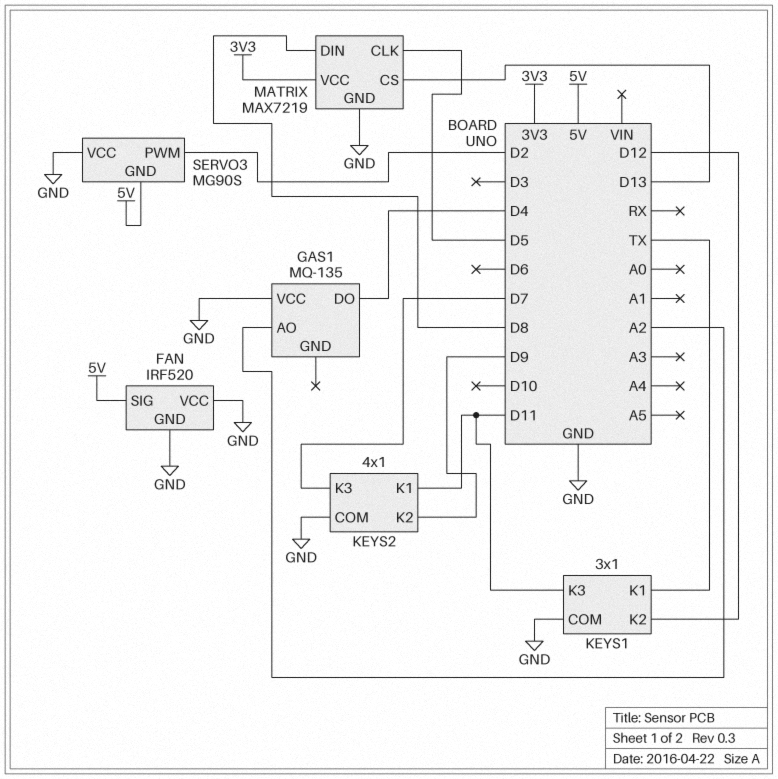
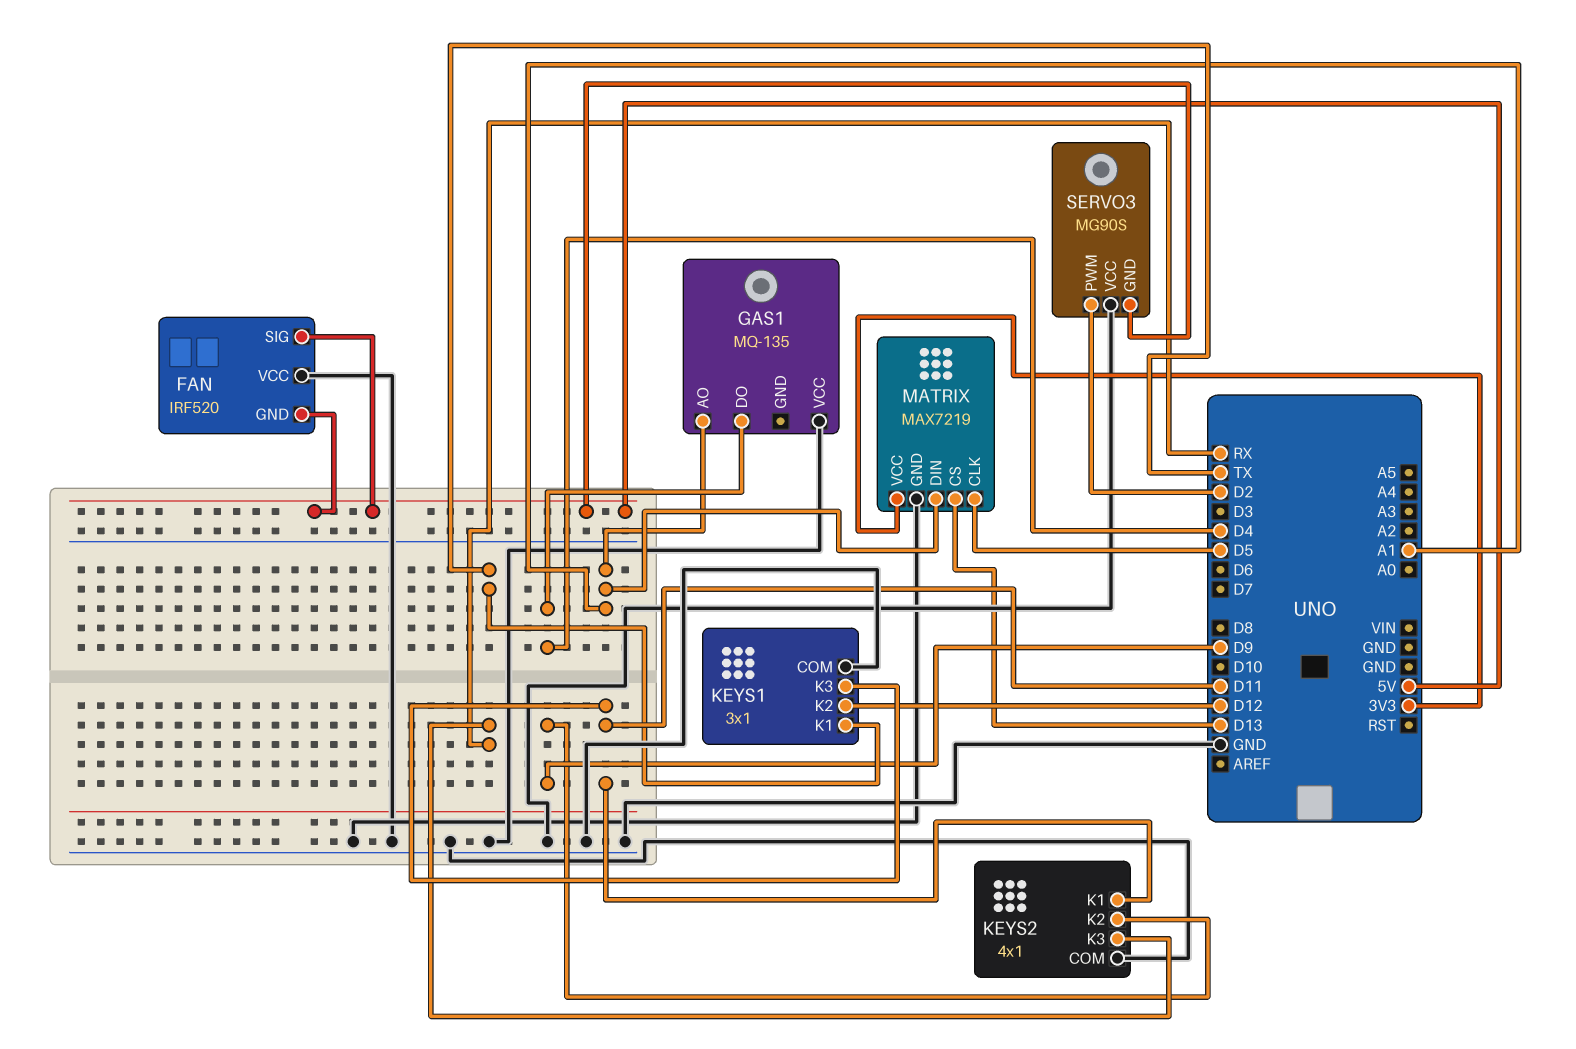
FAN pin GND: GND -> 5V
GAS1 pin AO: A2 -> A1
KEYS2 pin K3: D7 -> RX
MATRIX pin DIN: D8 -> A1

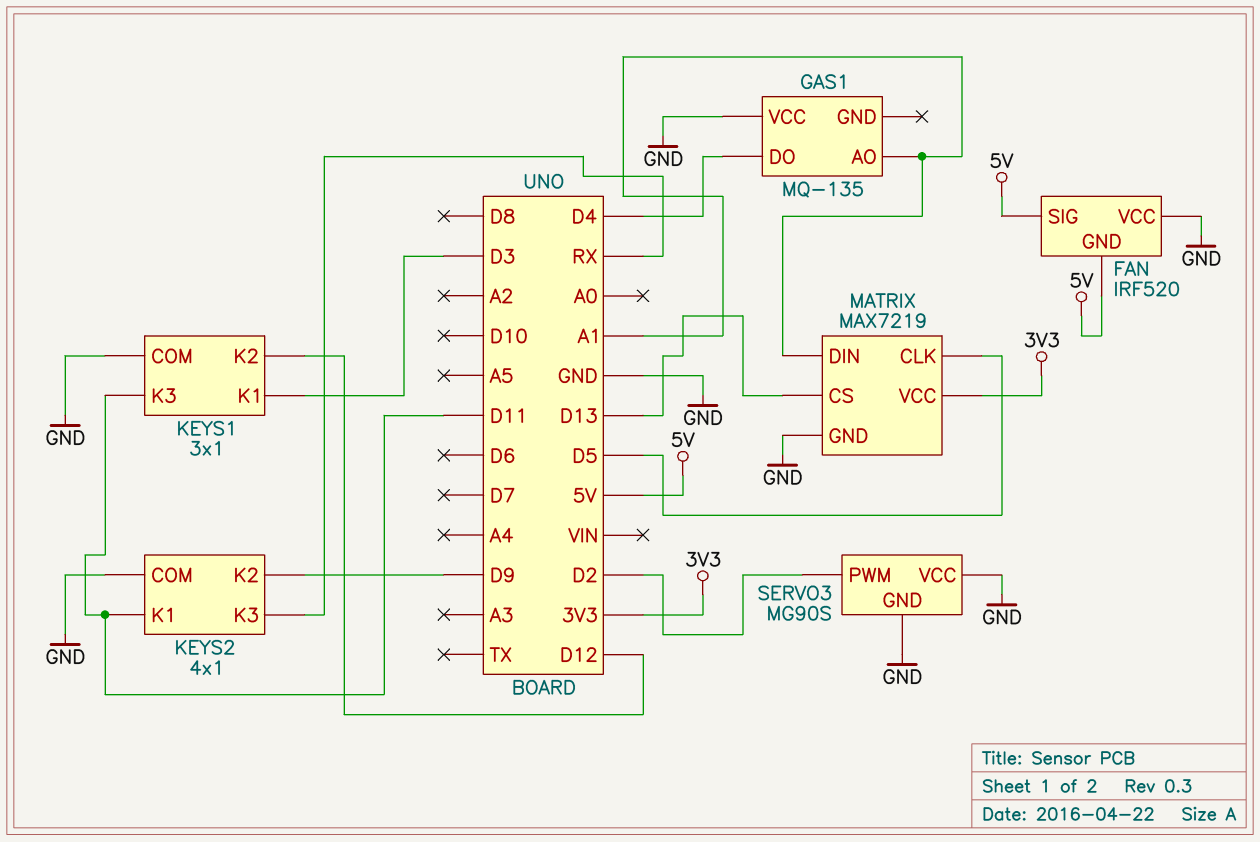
KEYS1 pin K1: TX -> D3
SERVO3 pin GND: 5V -> GND

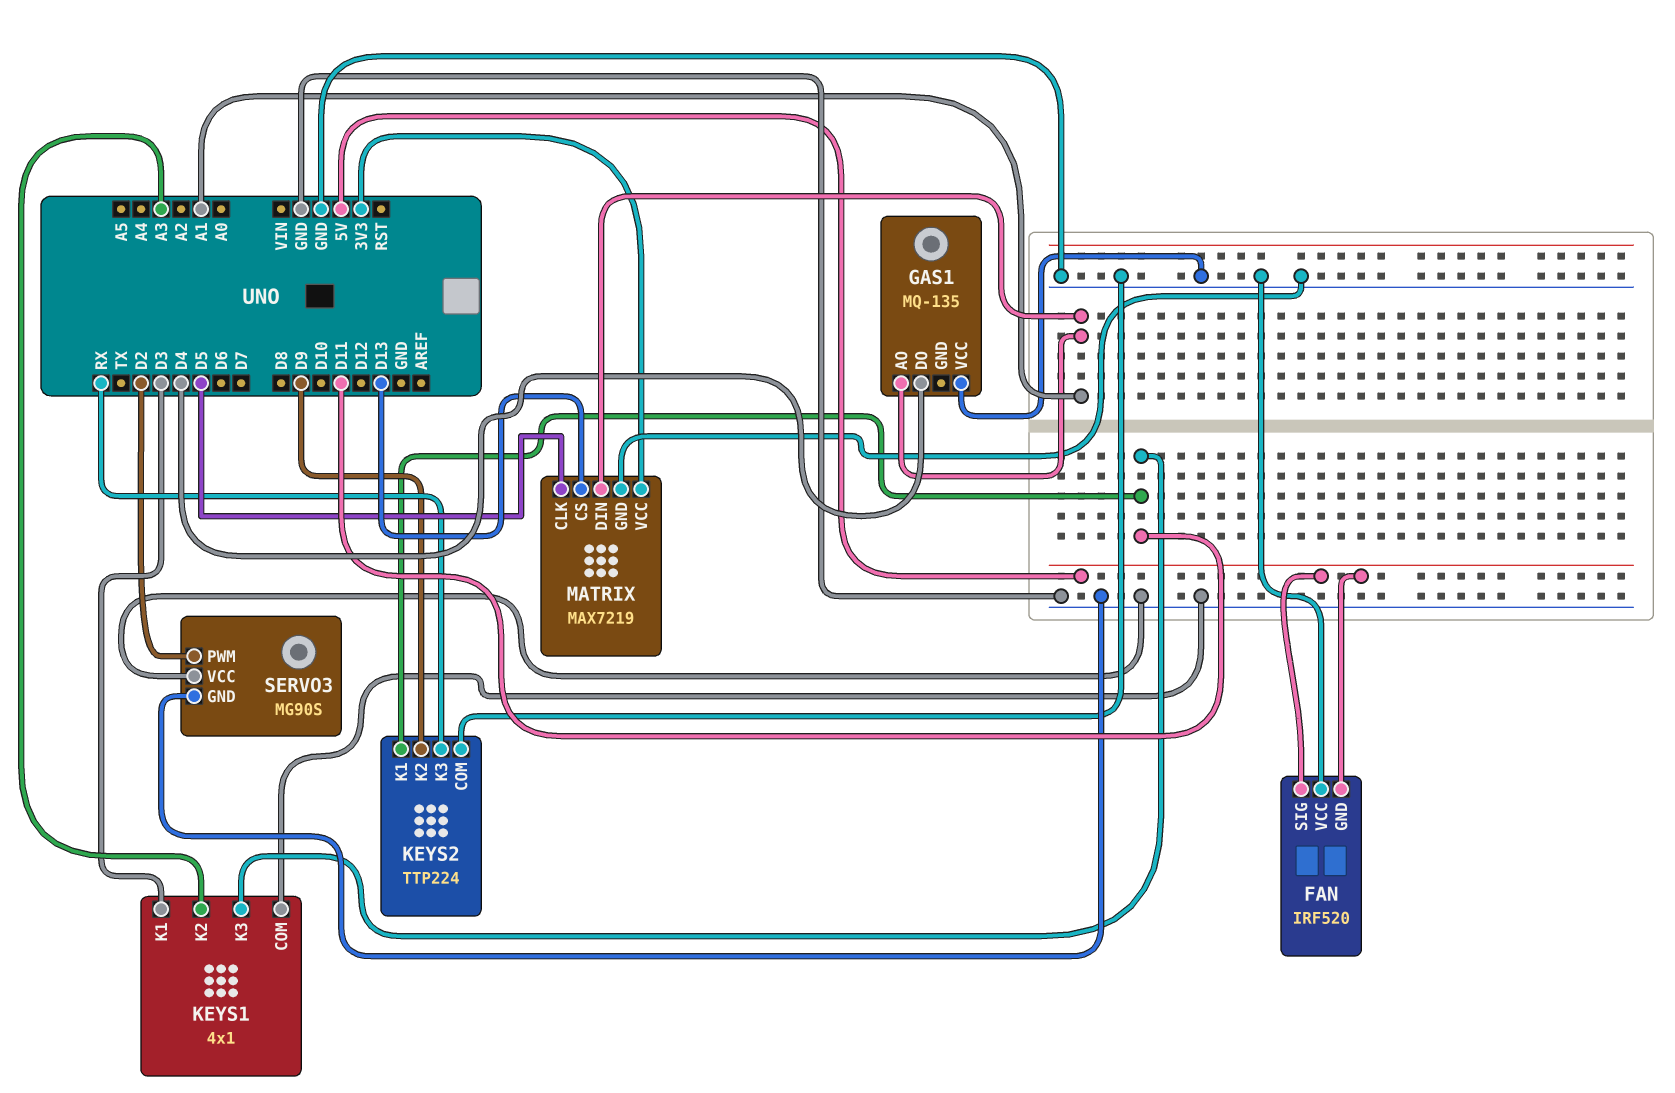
KEYS1: 3x1 -> 4x1
KEYS1 pin K2: D12 -> A3
KEYS2: 4x1 -> TTP224

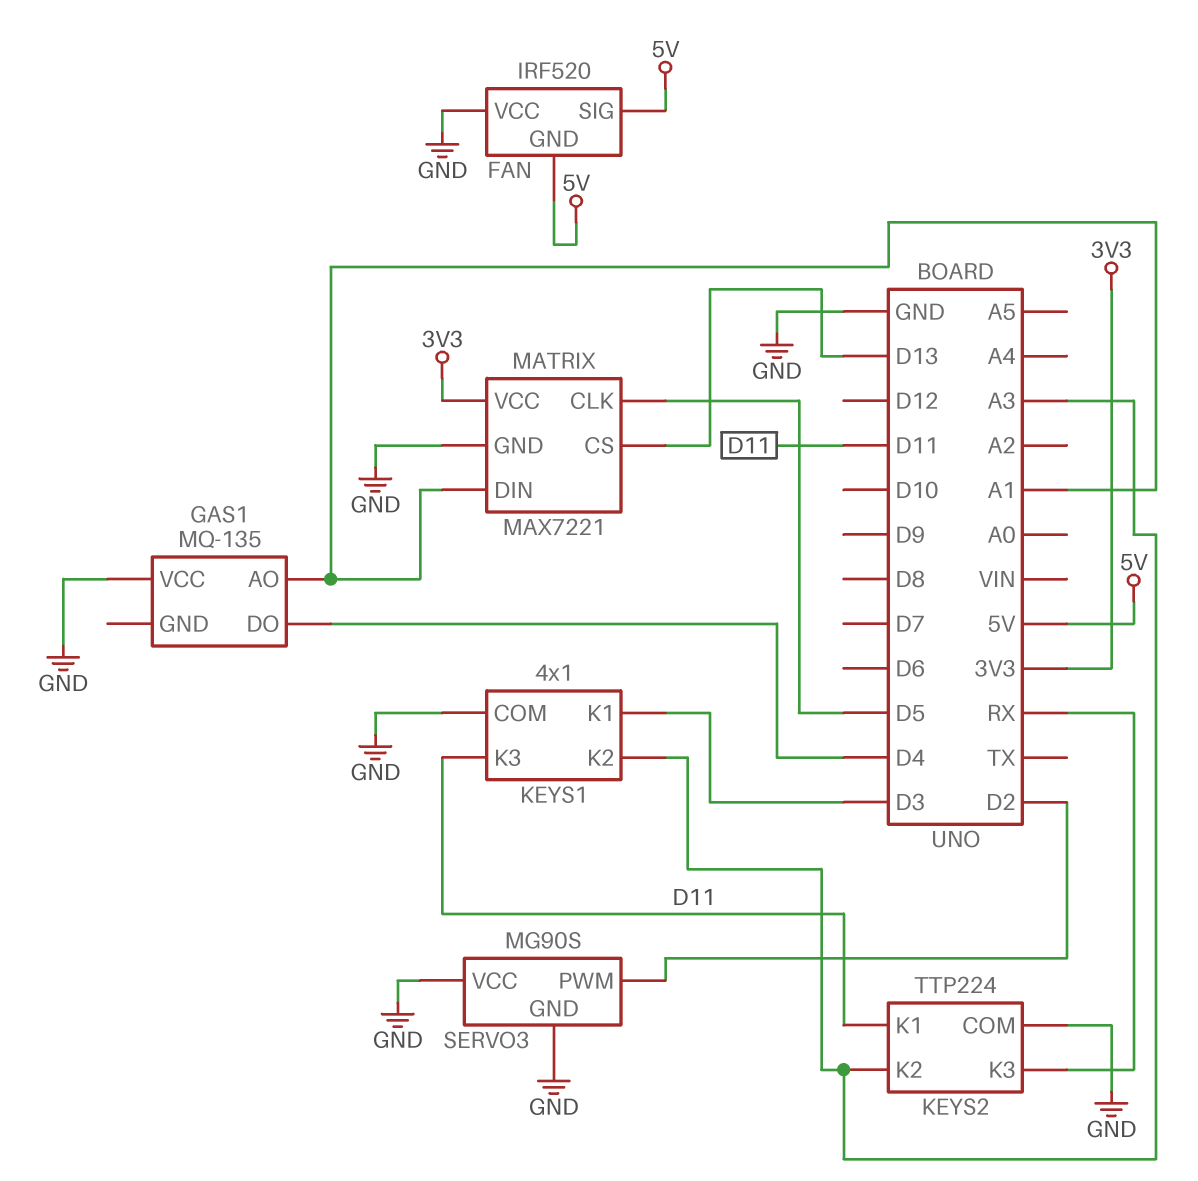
KEYS2 pin K2: D9 -> A3
MATRIX: MAX7219 -> MAX7221

